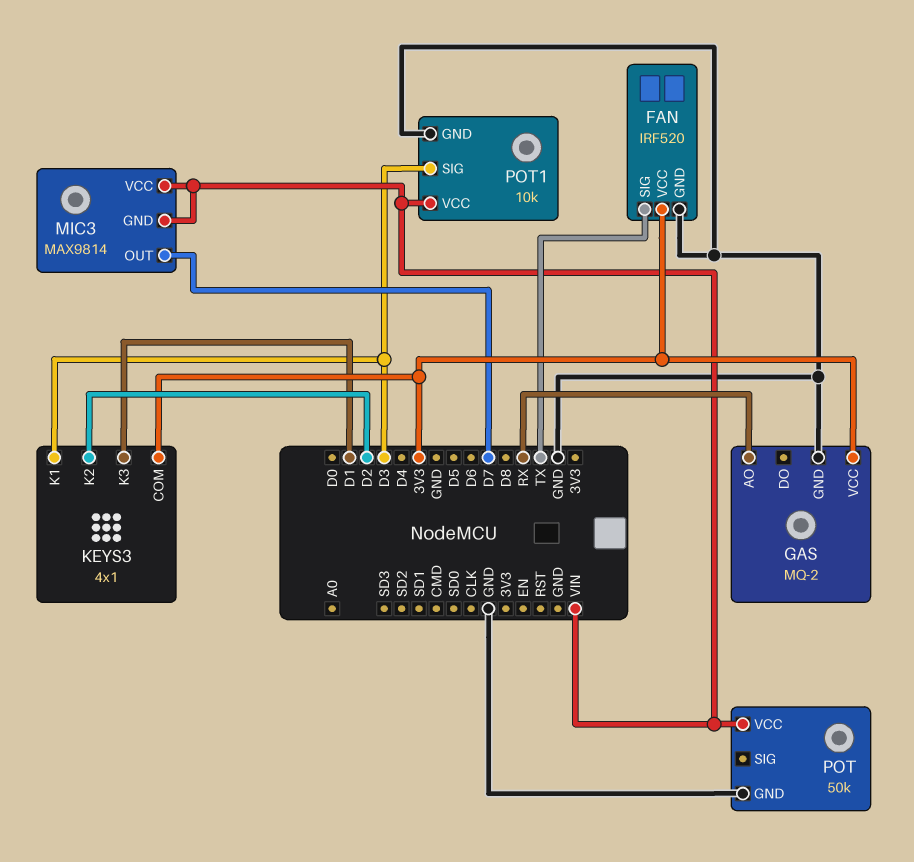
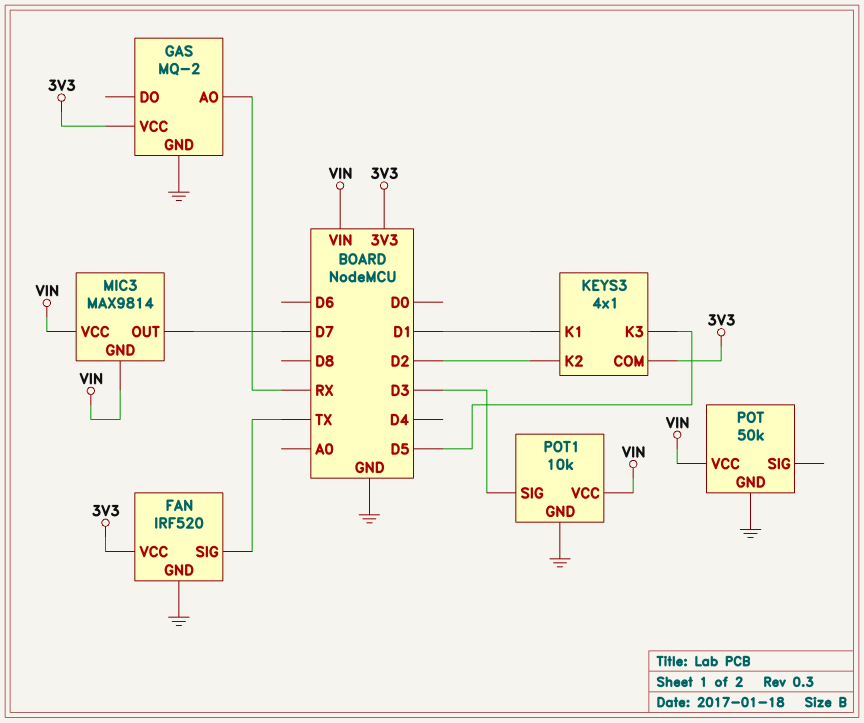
KEYS3 pin K1: D3 -> D1
KEYS3 pin K3: D1 -> D5

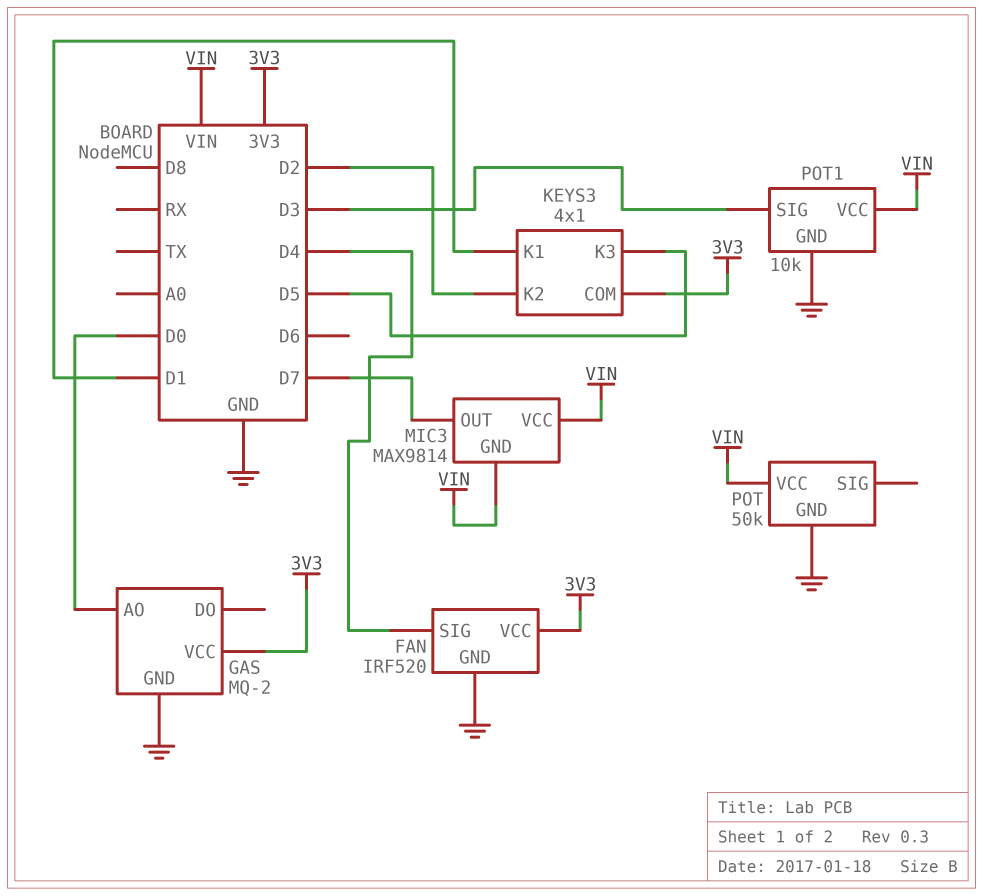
FAN pin SIG: TX -> D4
GAS pin AO: RX -> D0

